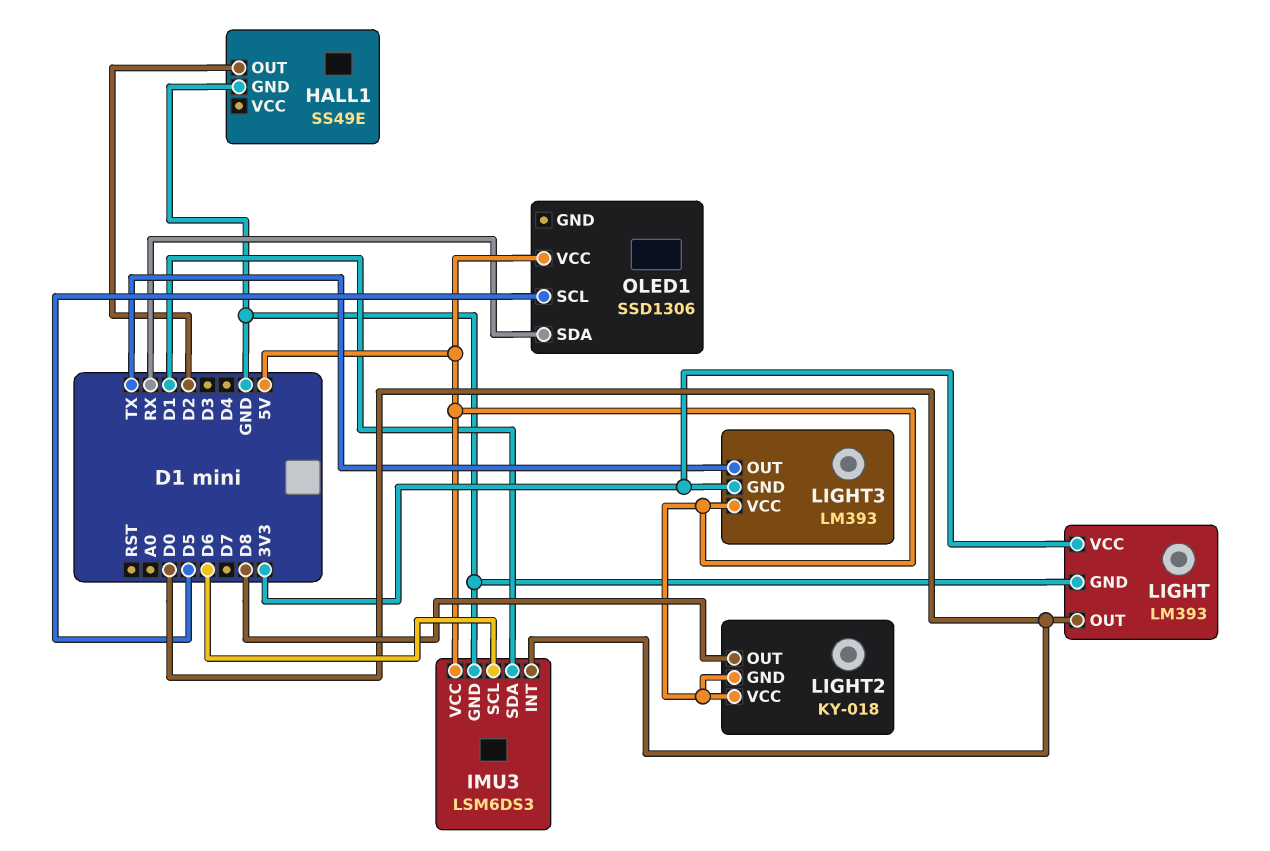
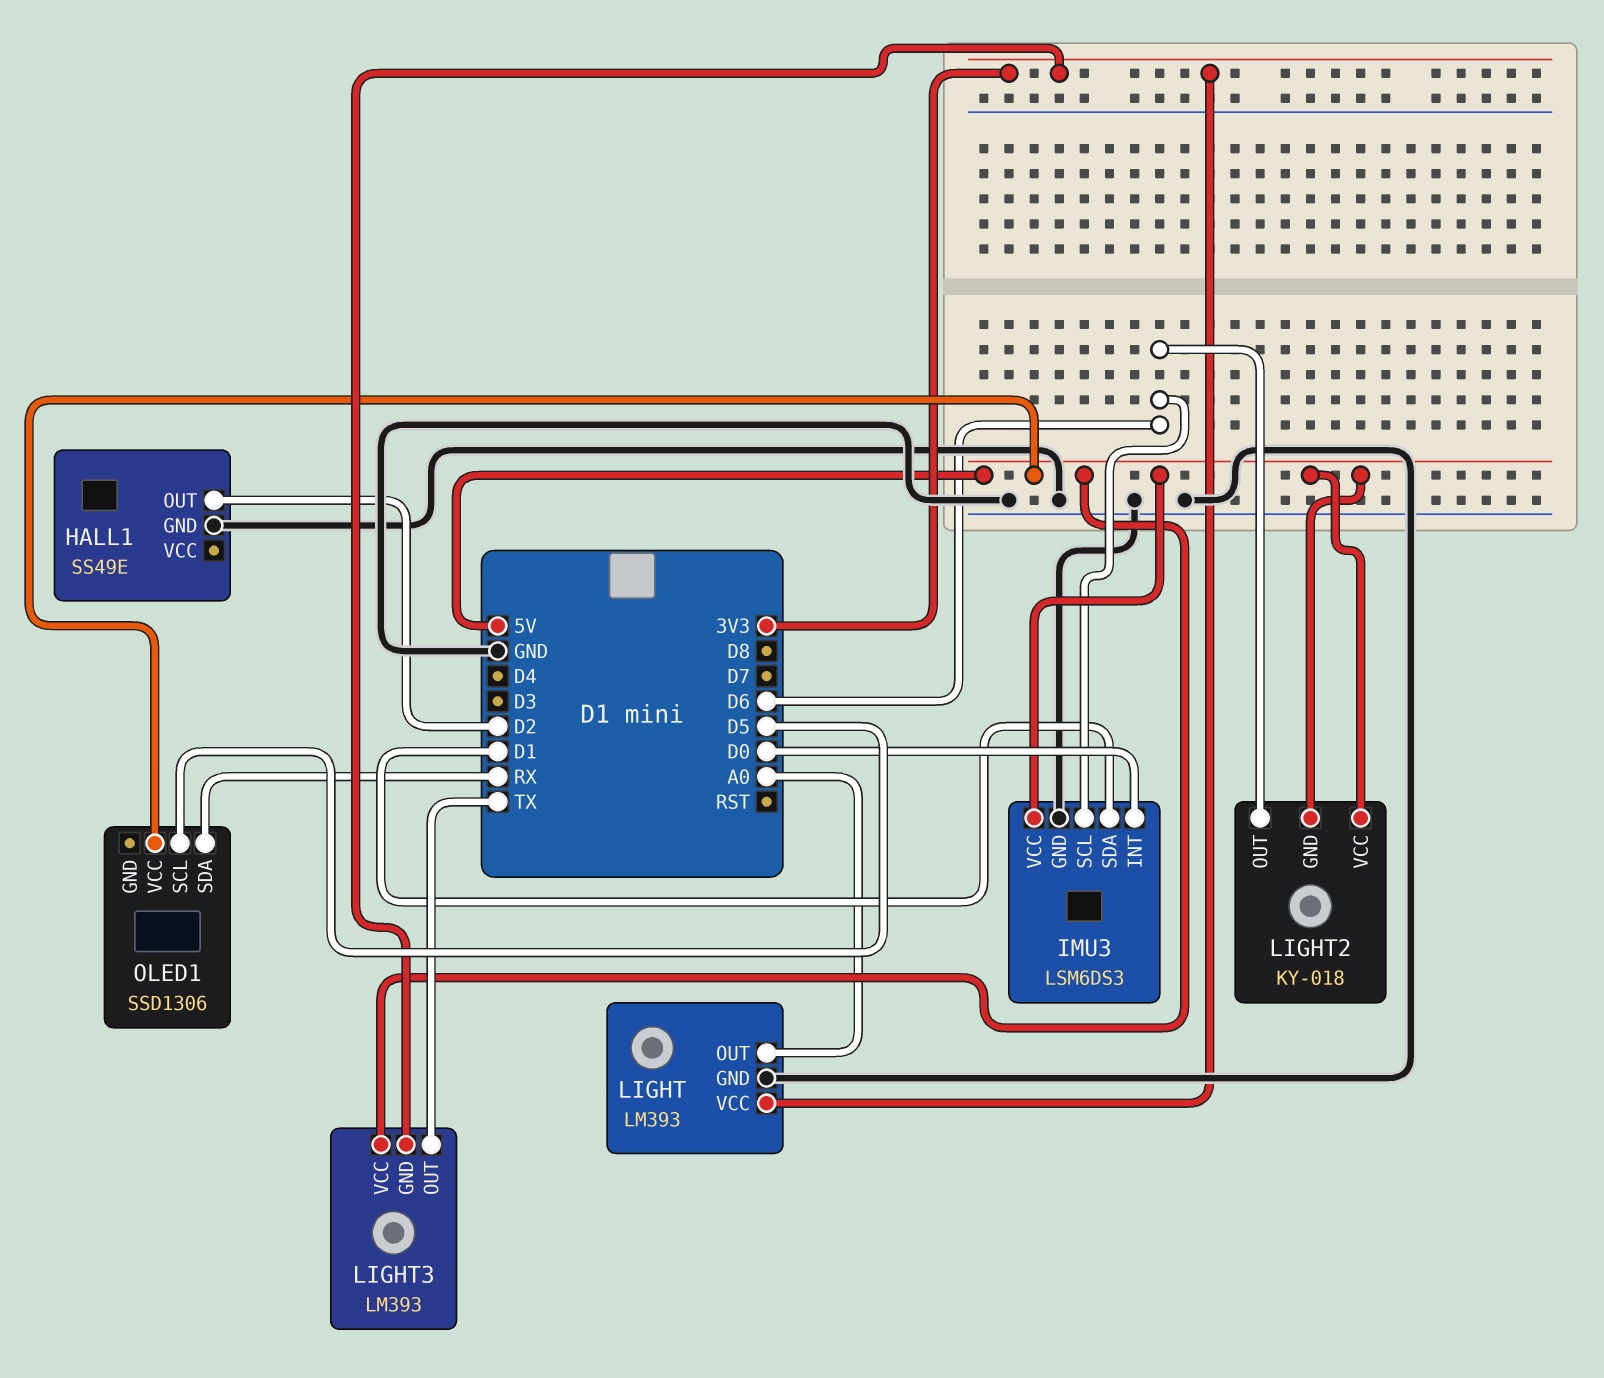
LIGHT pin OUT: D0 -> A0
LIGHT2 pin OUT: D8 -> D6

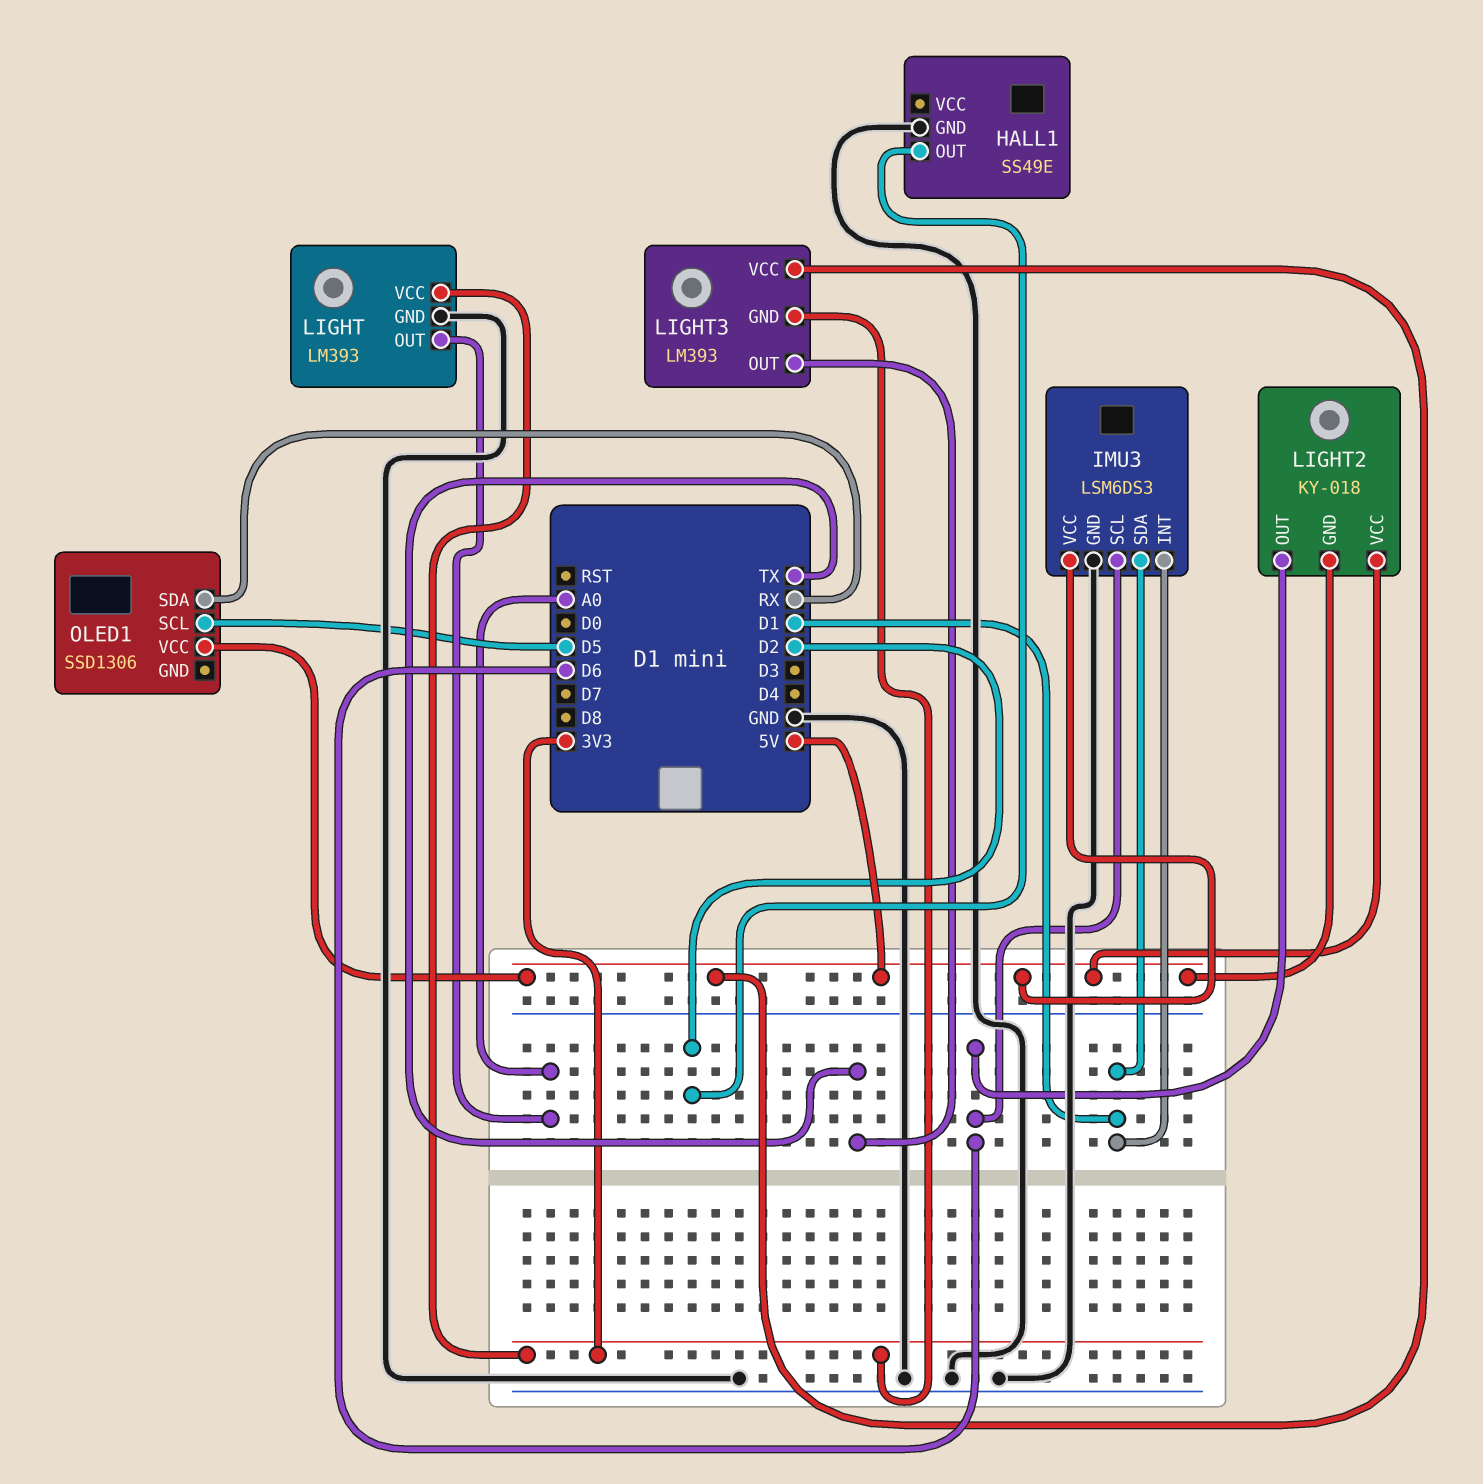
IMU3 pin INT: D0 -> D1

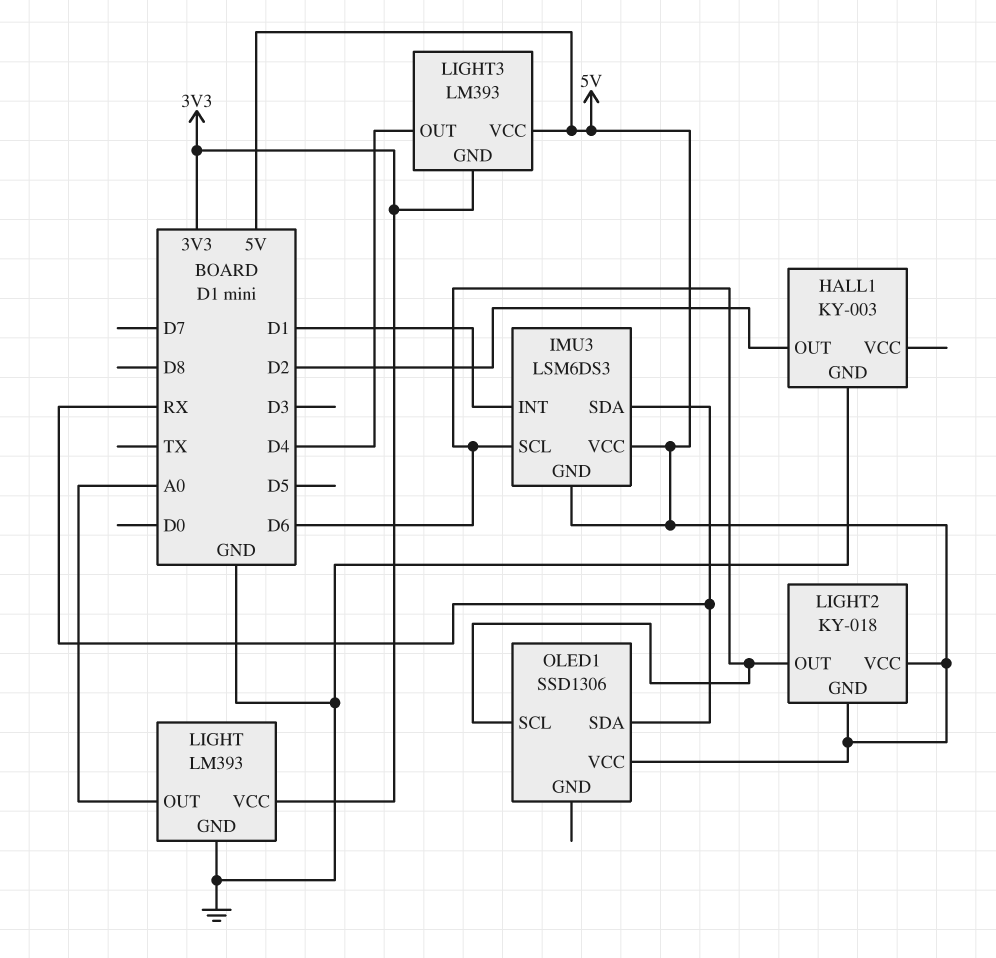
HALL1: SS49E -> KY-003
IMU3 pin GND: GND -> 5V
IMU3 pin SDA: D1 -> RX
LIGHT3 pin OUT: TX -> D4
OLED1 pin SCL: D5 -> D6

